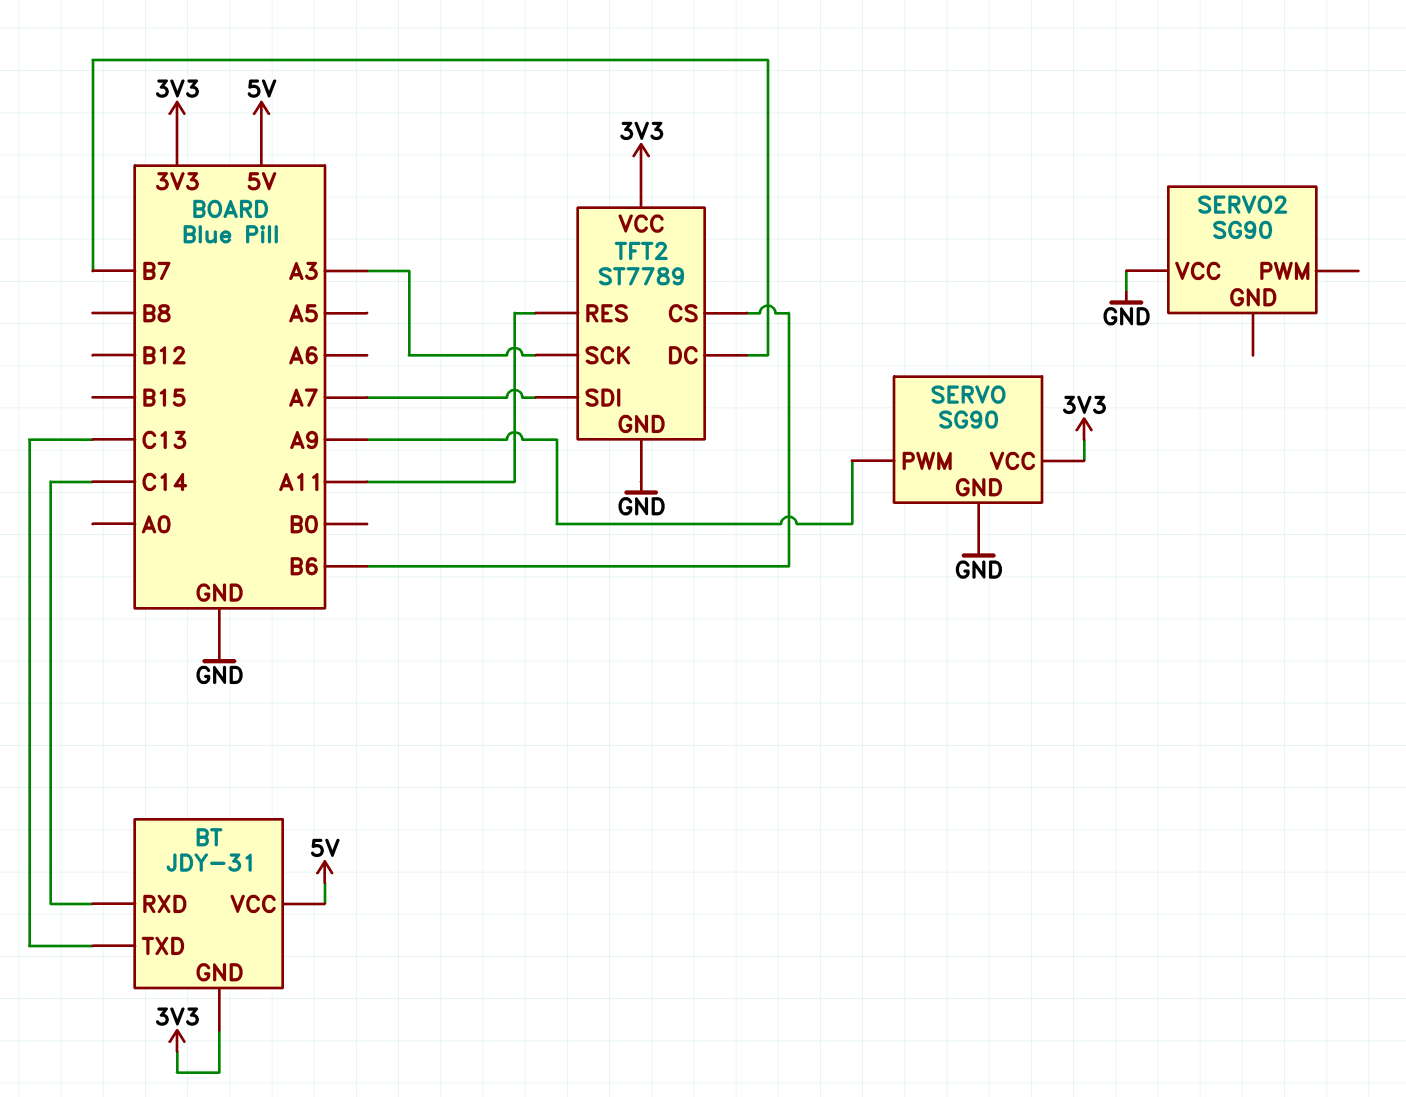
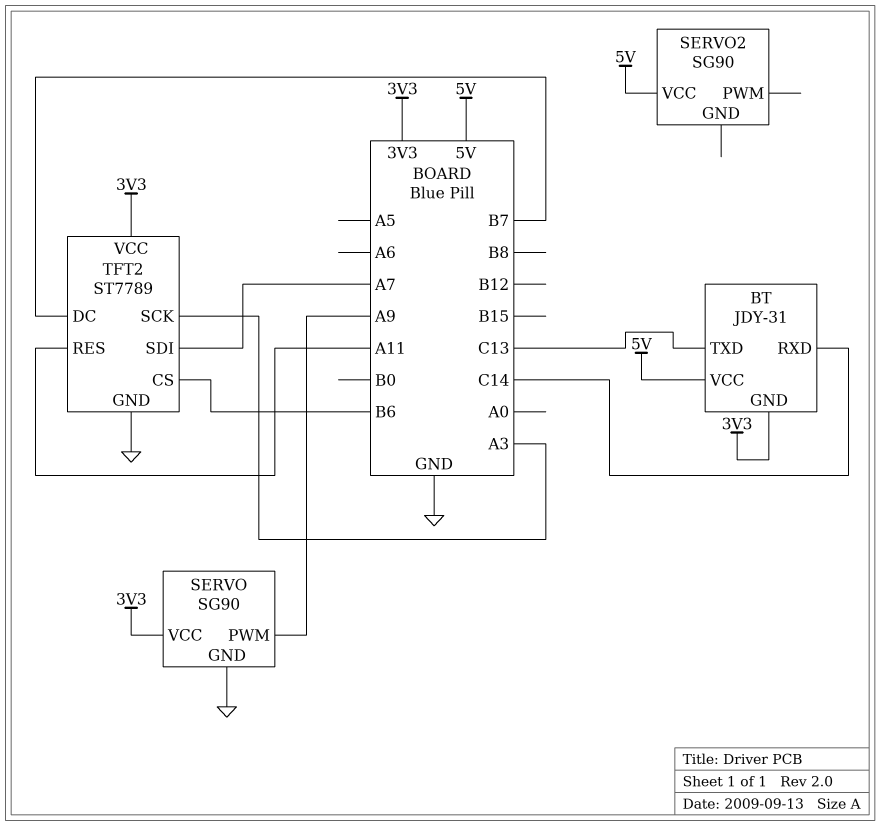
SERVO2 pin VCC: GND -> 5V

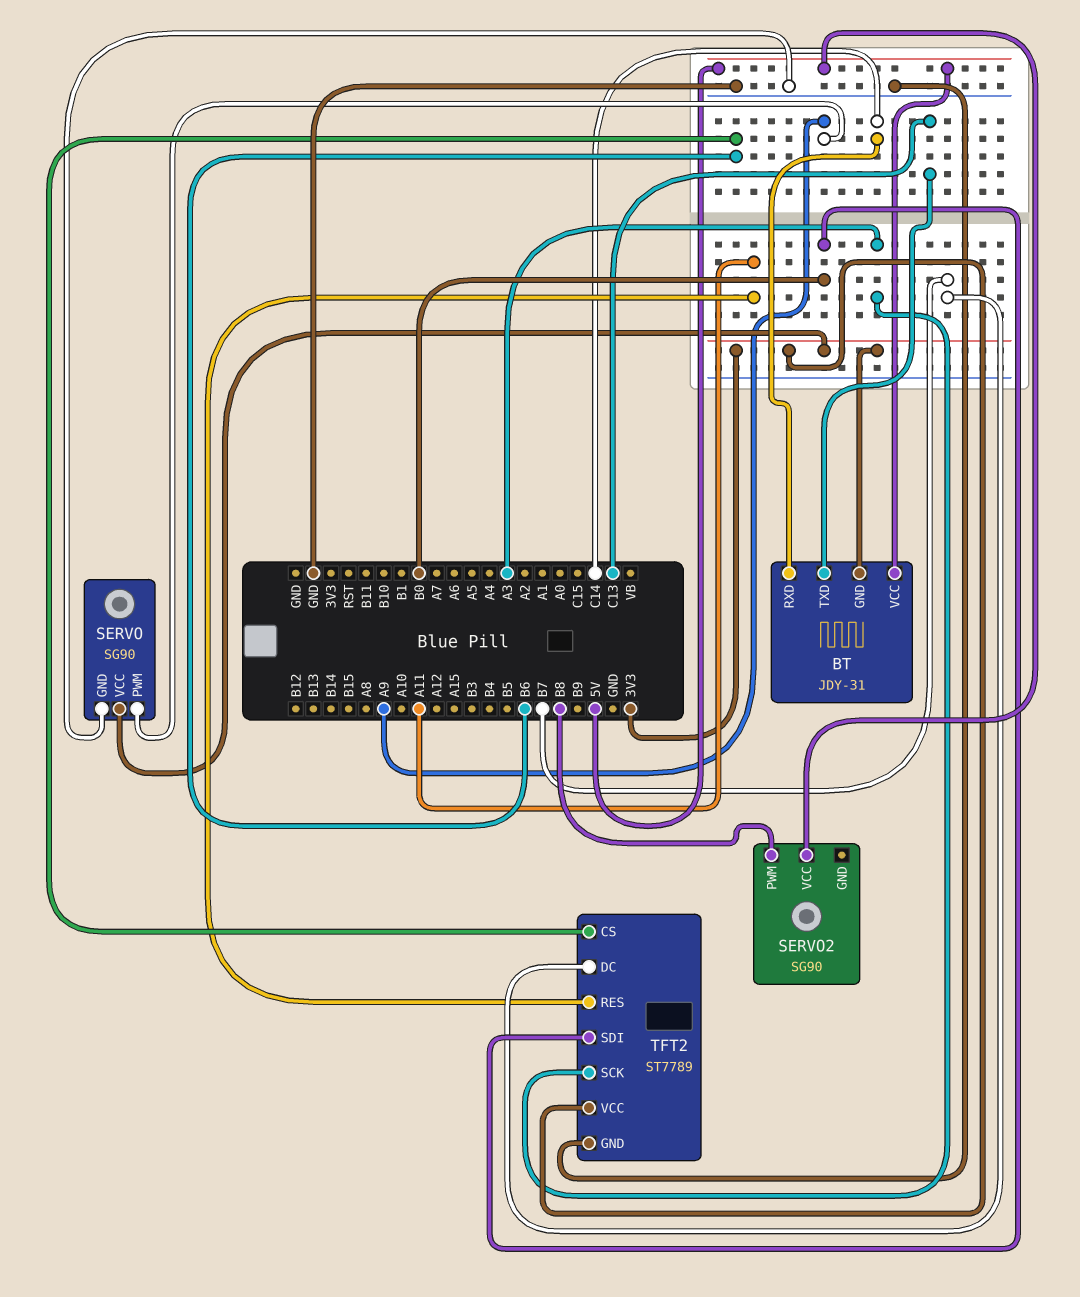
SERVO2 pin PWM: none -> B8
TFT2 pin SDI: A7 -> B0

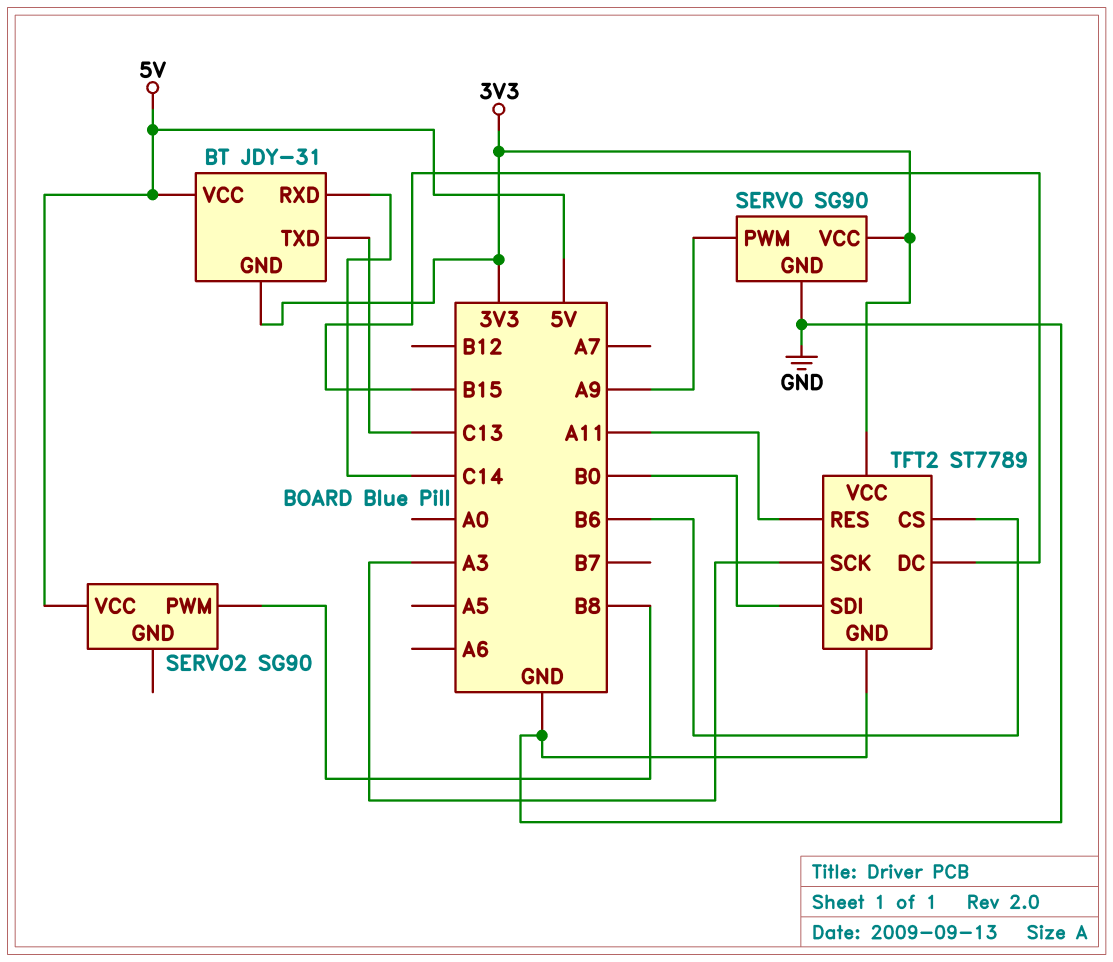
TFT2 pin DC: B7 -> B15

